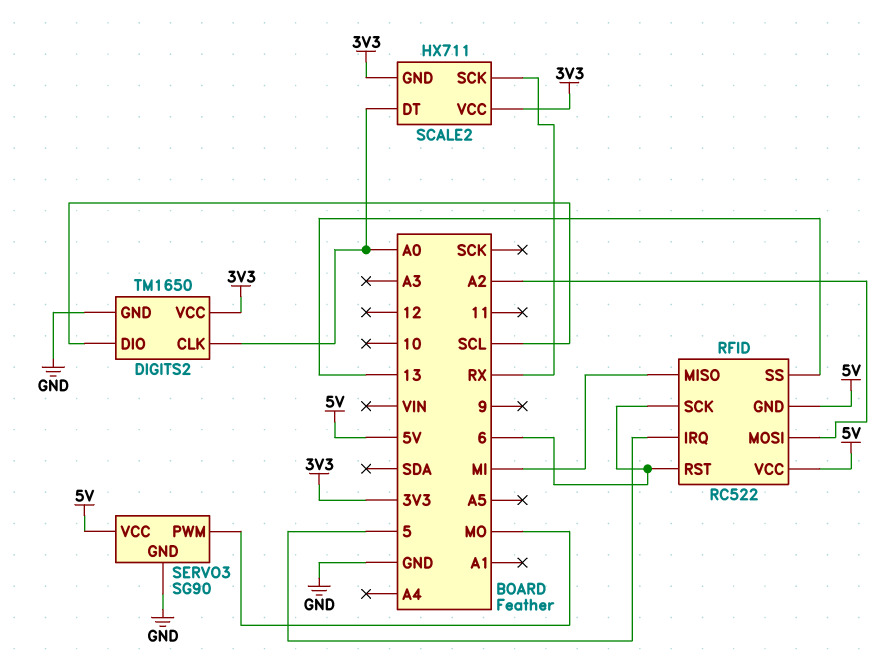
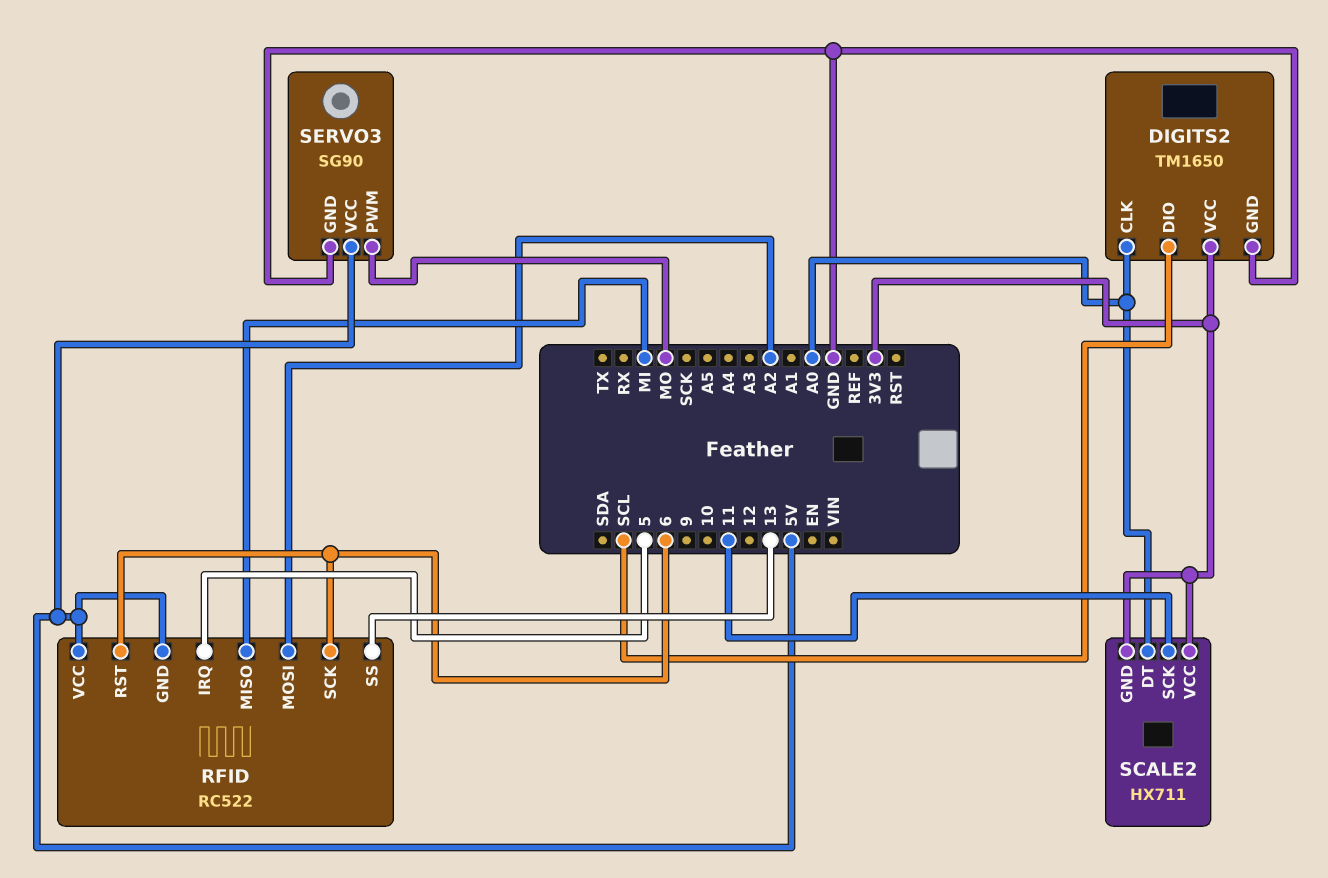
SCALE2 pin SCK: RX -> 11

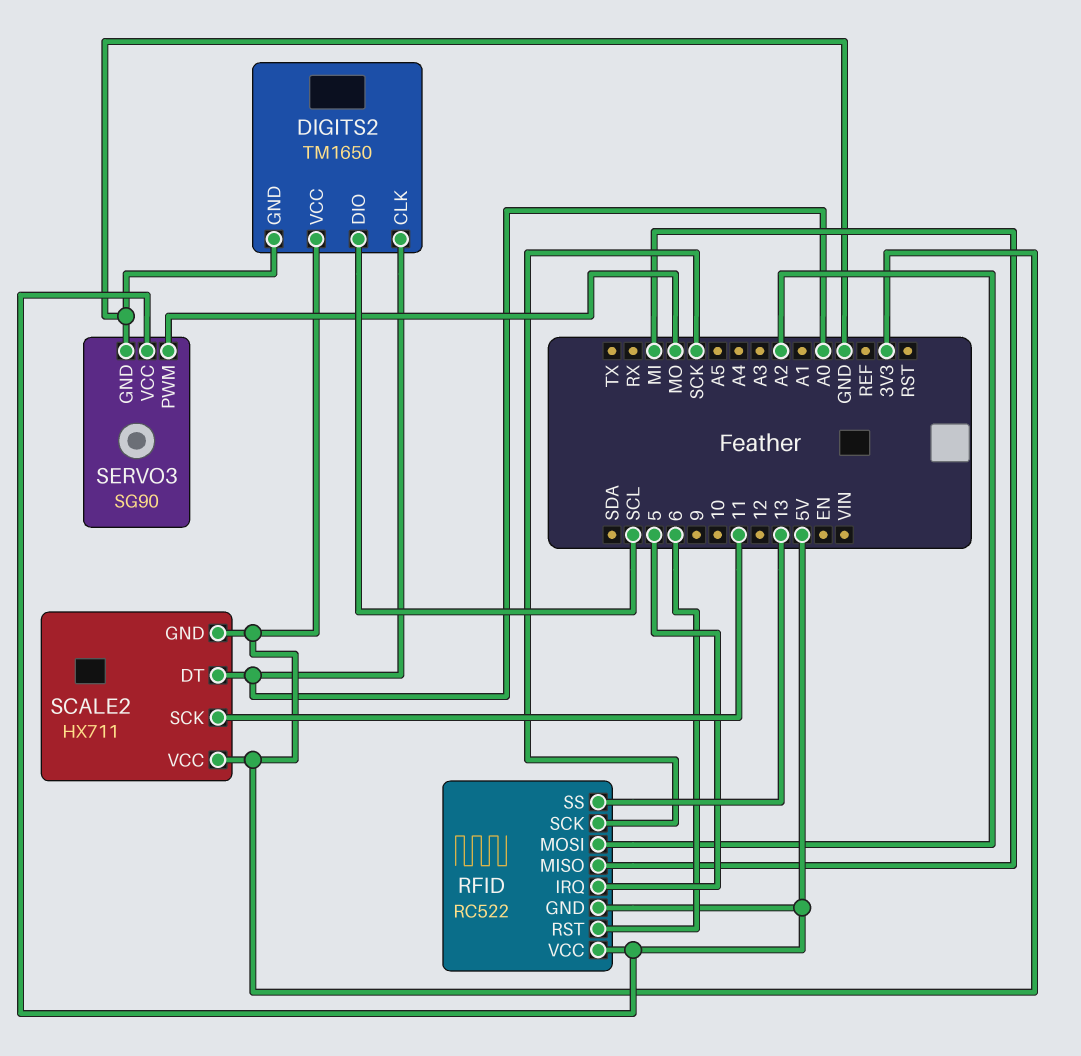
RFID pin SCK: 6 -> SCK

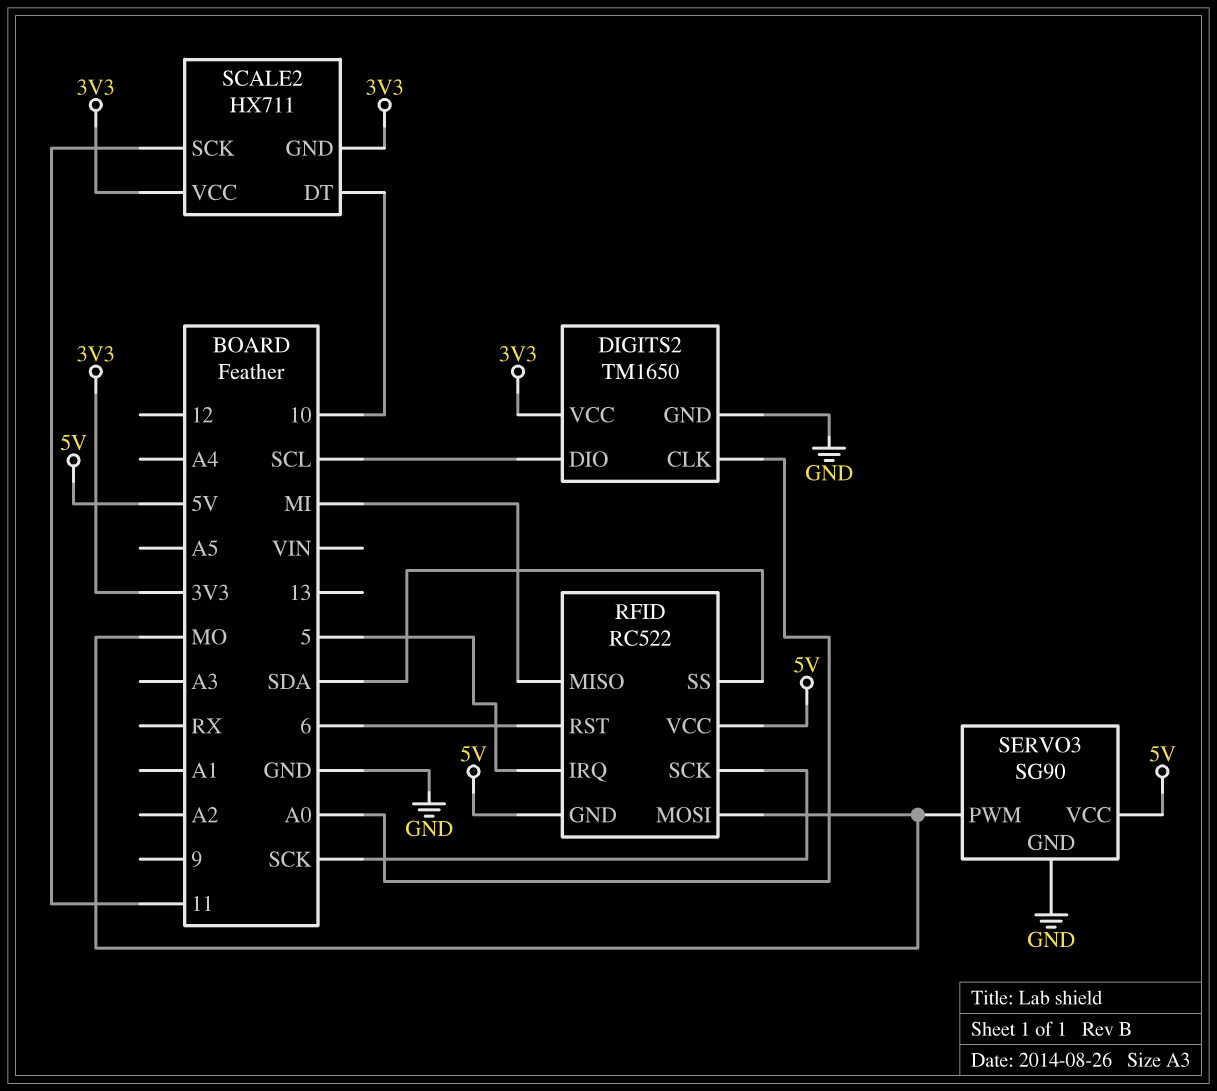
RFID pin MOSI: A2 -> MO
RFID pin SS: 13 -> SDA
SCALE2 pin DT: A0 -> 10

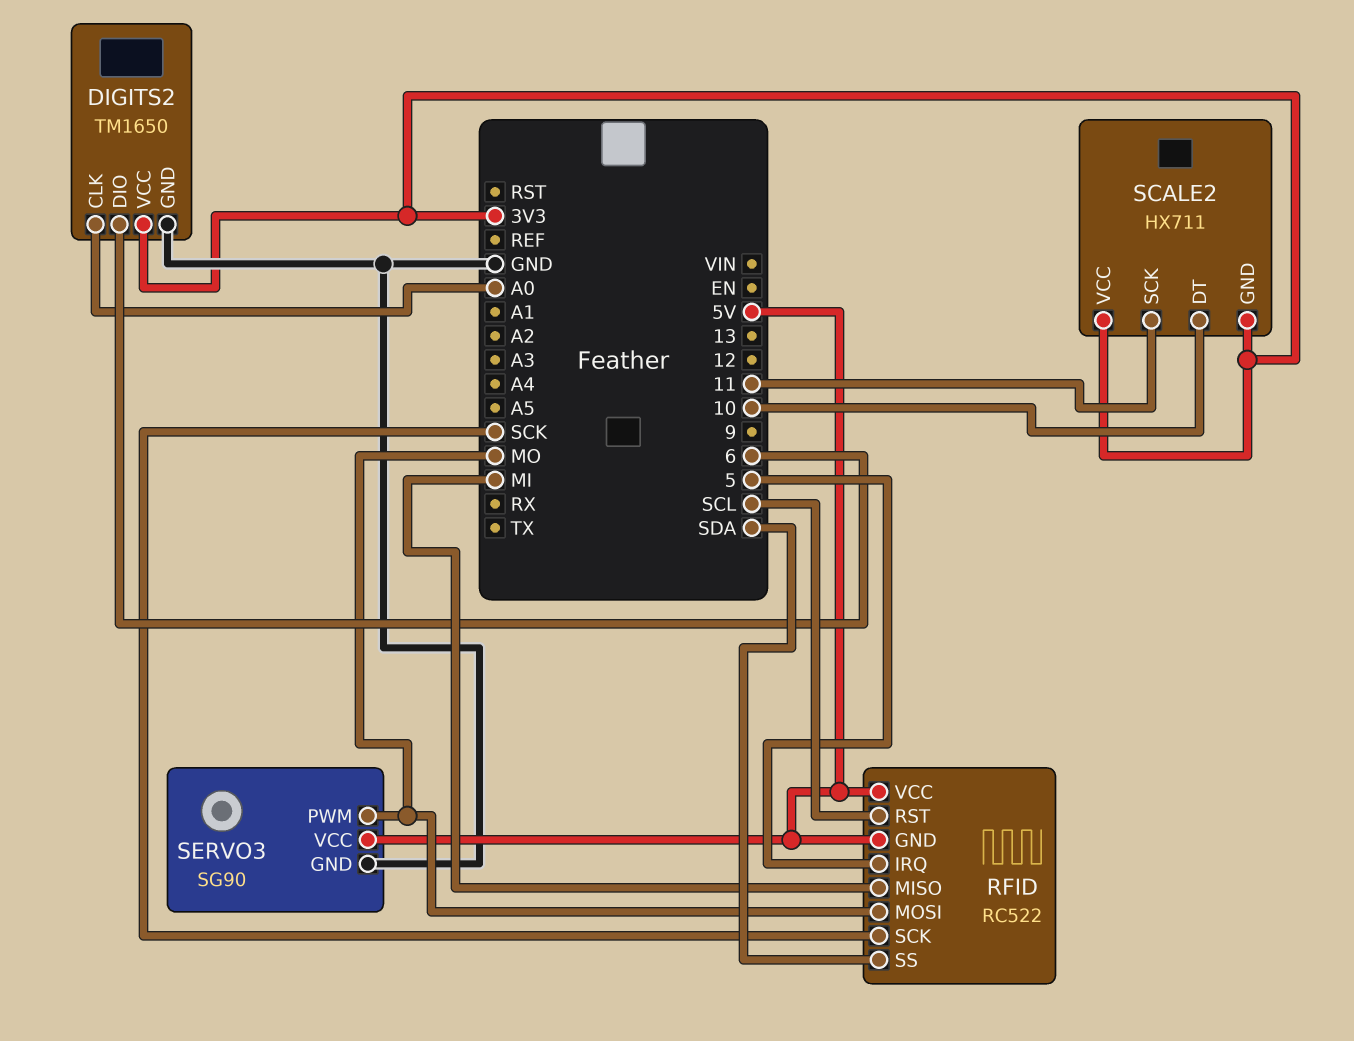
DIGITS2 pin DIO: SCL -> 6
RFID pin RST: 6 -> SCL

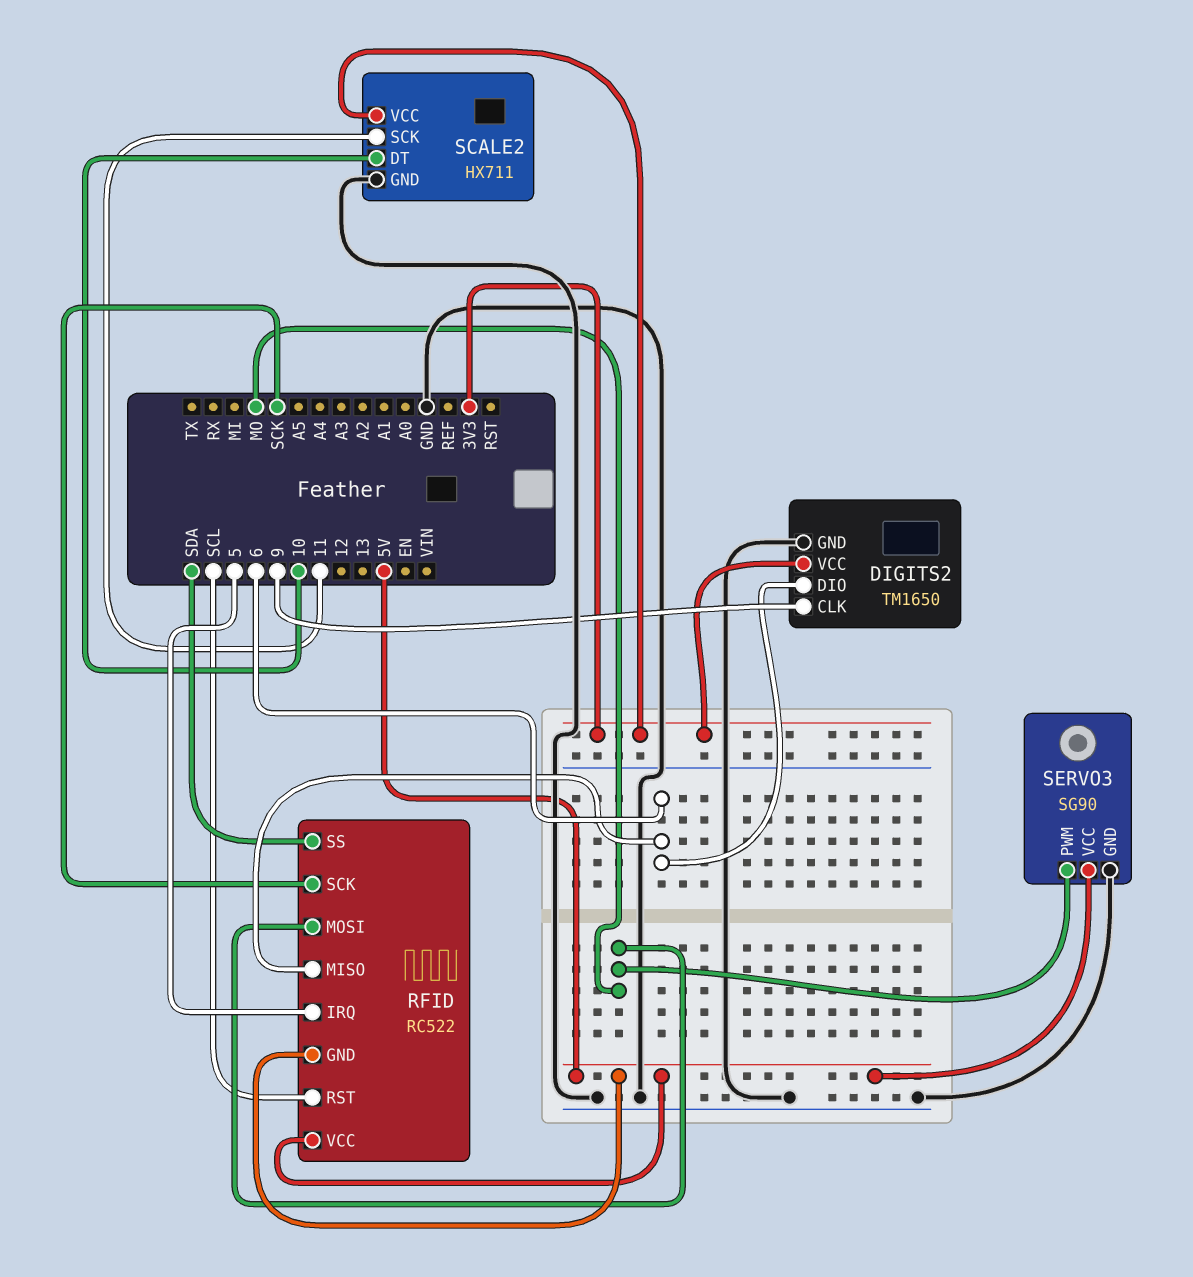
DIGITS2 pin CLK: A0 -> 9
RFID pin MISO: MI -> 6
SCALE2 pin GND: 3V3 -> GND

